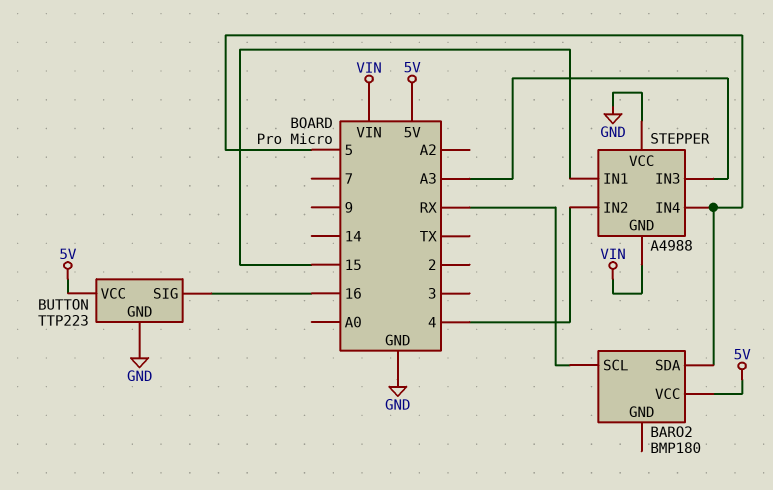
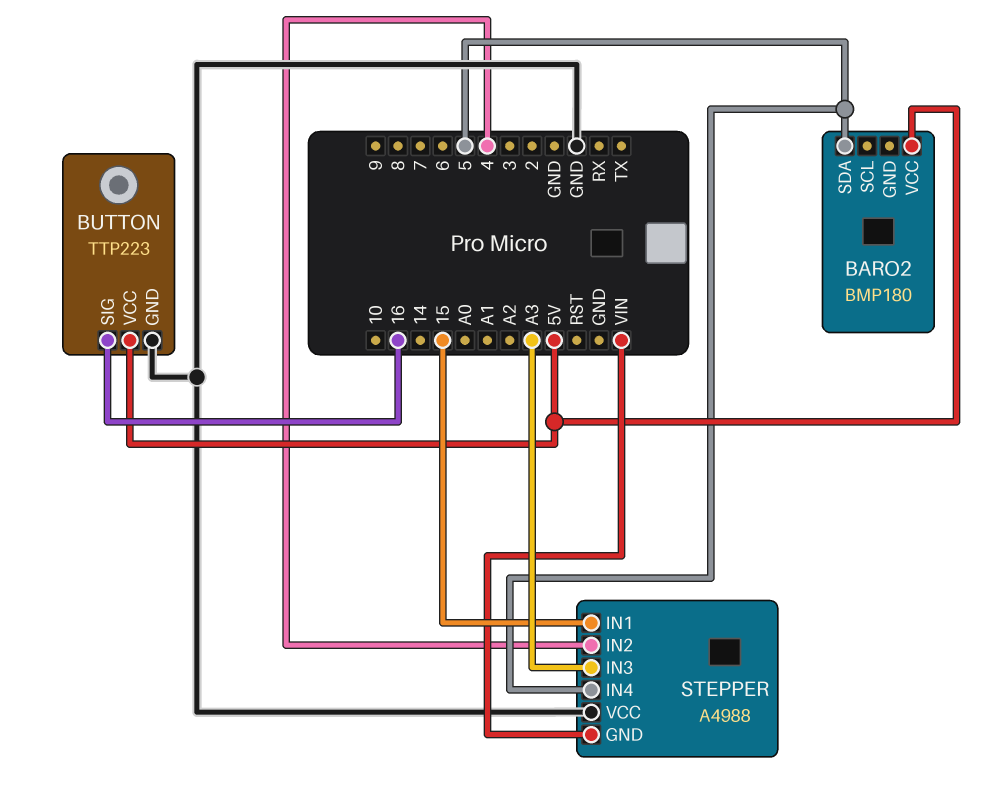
BARO2 pin SCL: RX -> none

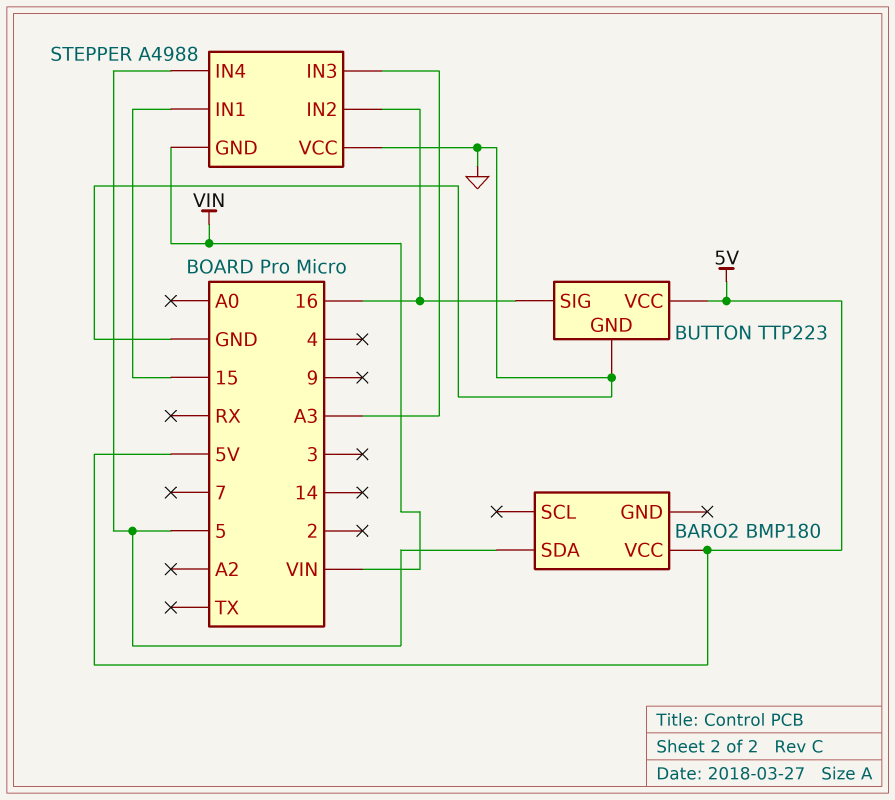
STEPPER pin IN2: 4 -> 16

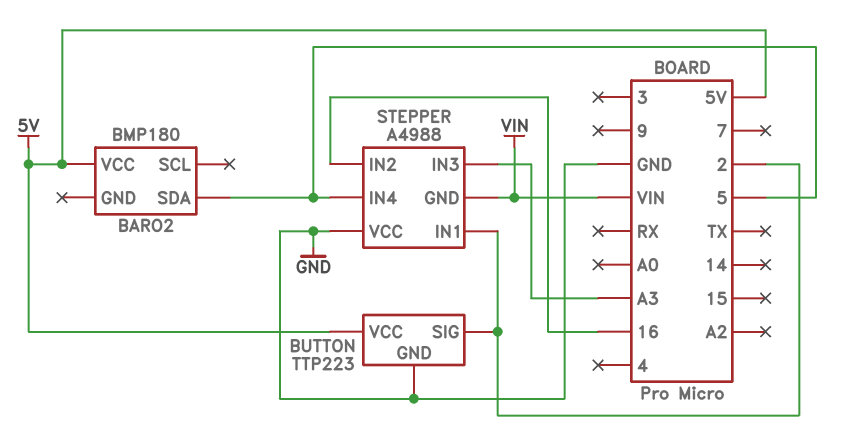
BUTTON pin SIG: 16 -> 2
STEPPER pin IN1: 15 -> 2

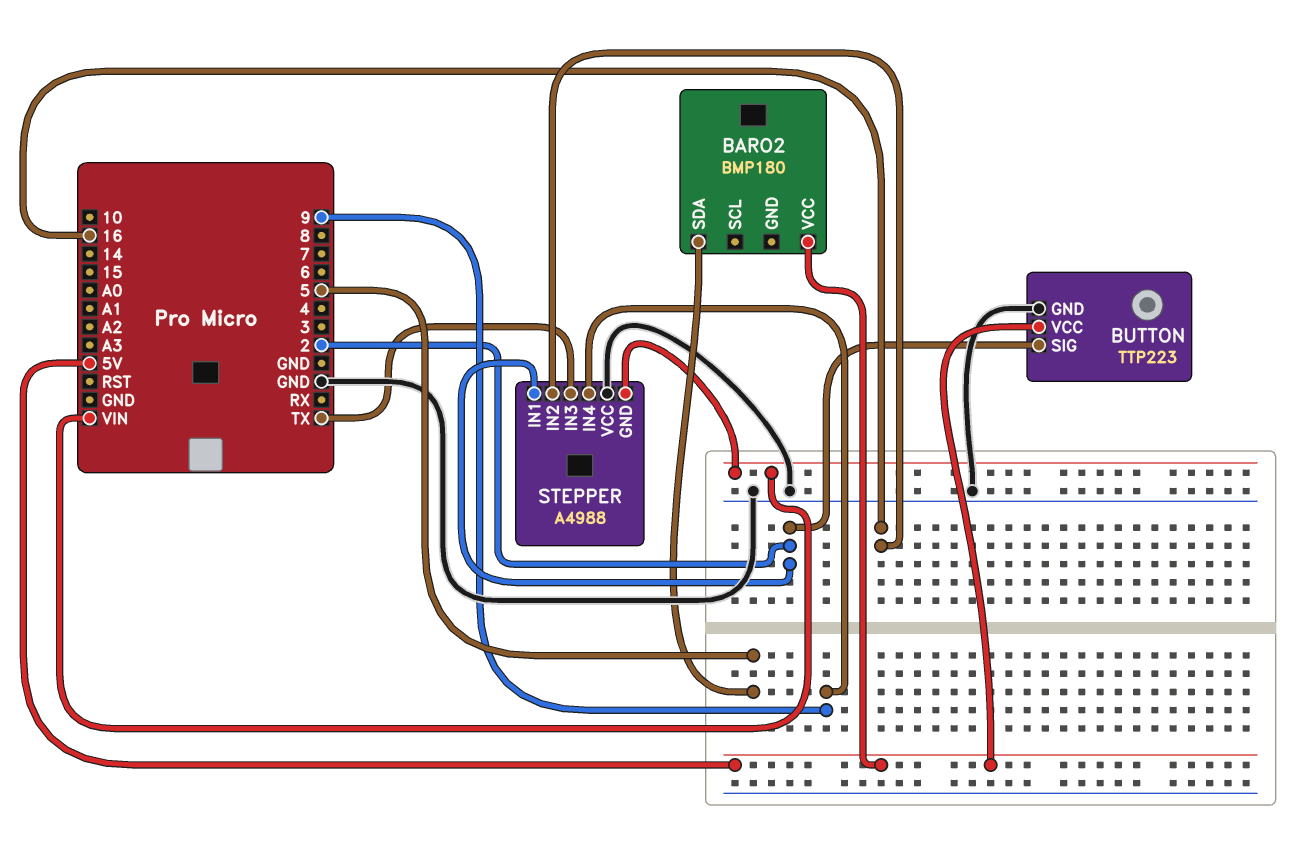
STEPPER pin IN3: A3 -> TX
STEPPER pin IN4: 5 -> 9

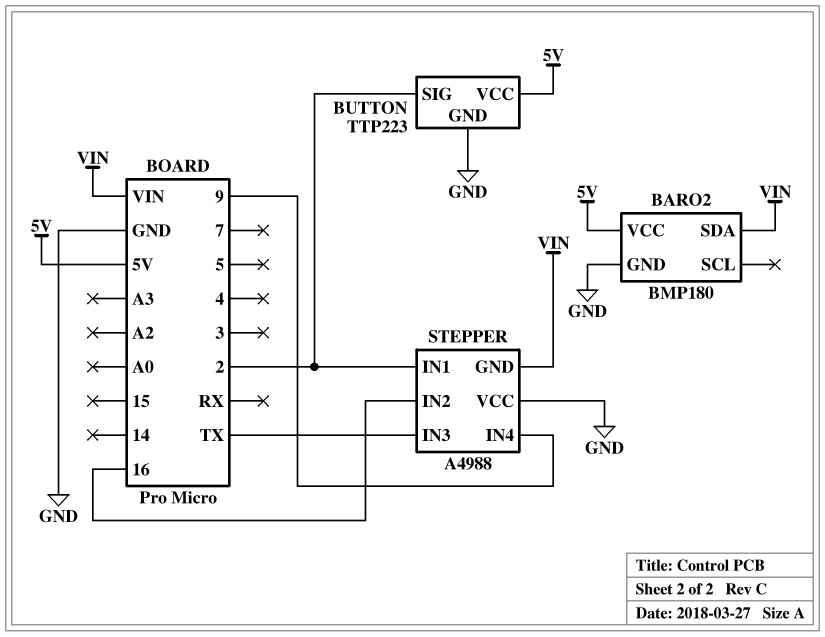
BARO2 pin GND: none -> GND
BARO2 pin SDA: 5 -> VIN

